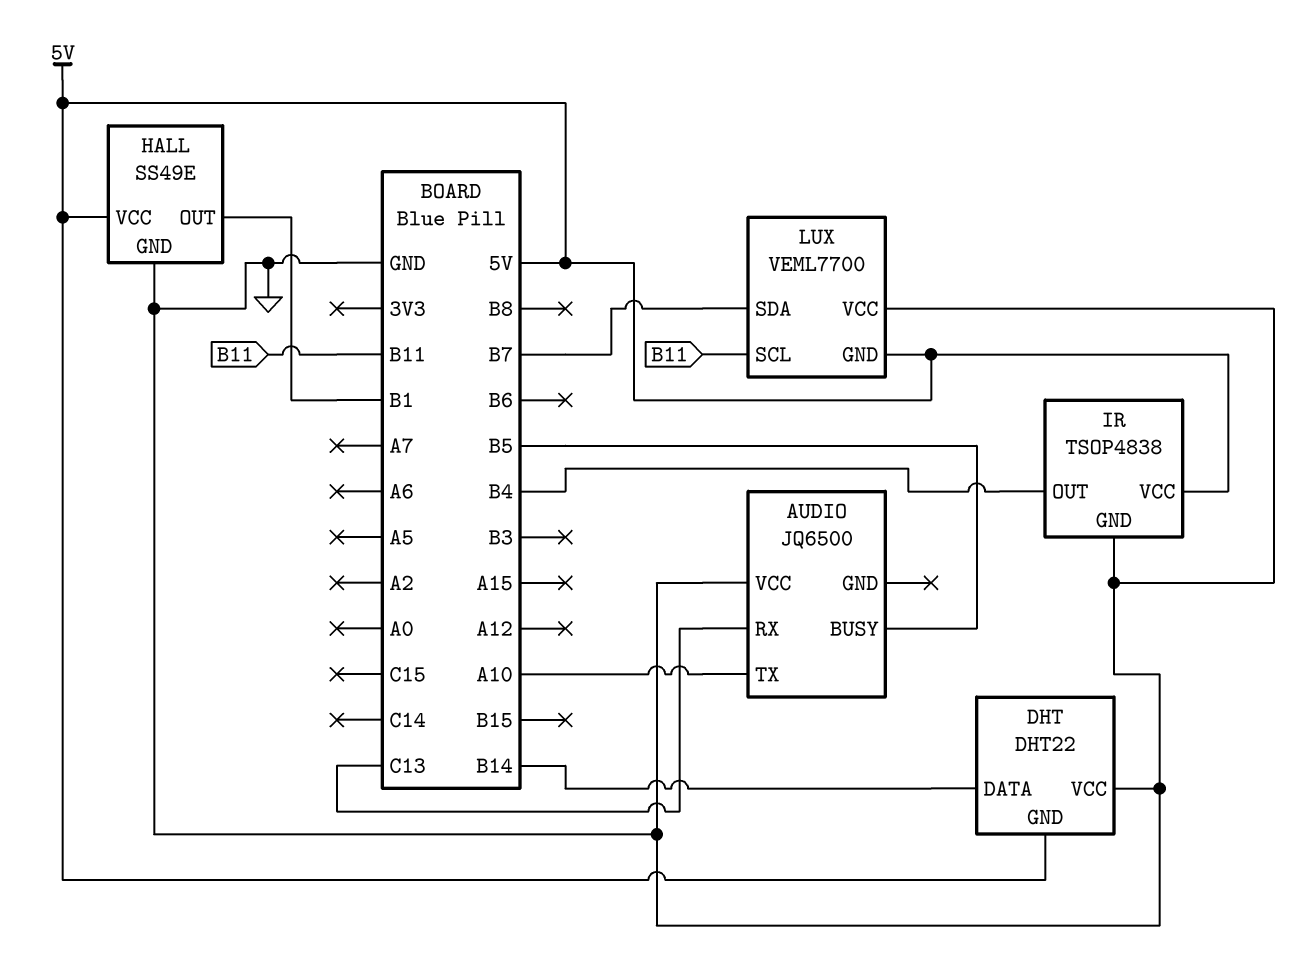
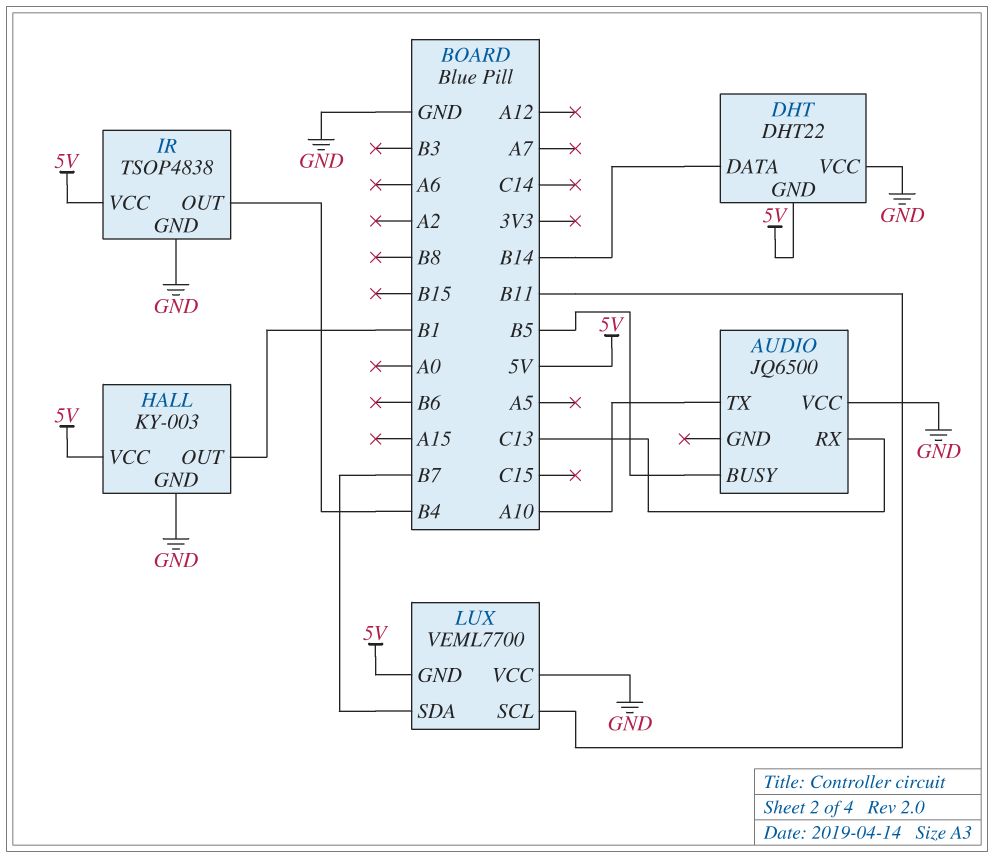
HALL: SS49E -> KY-003

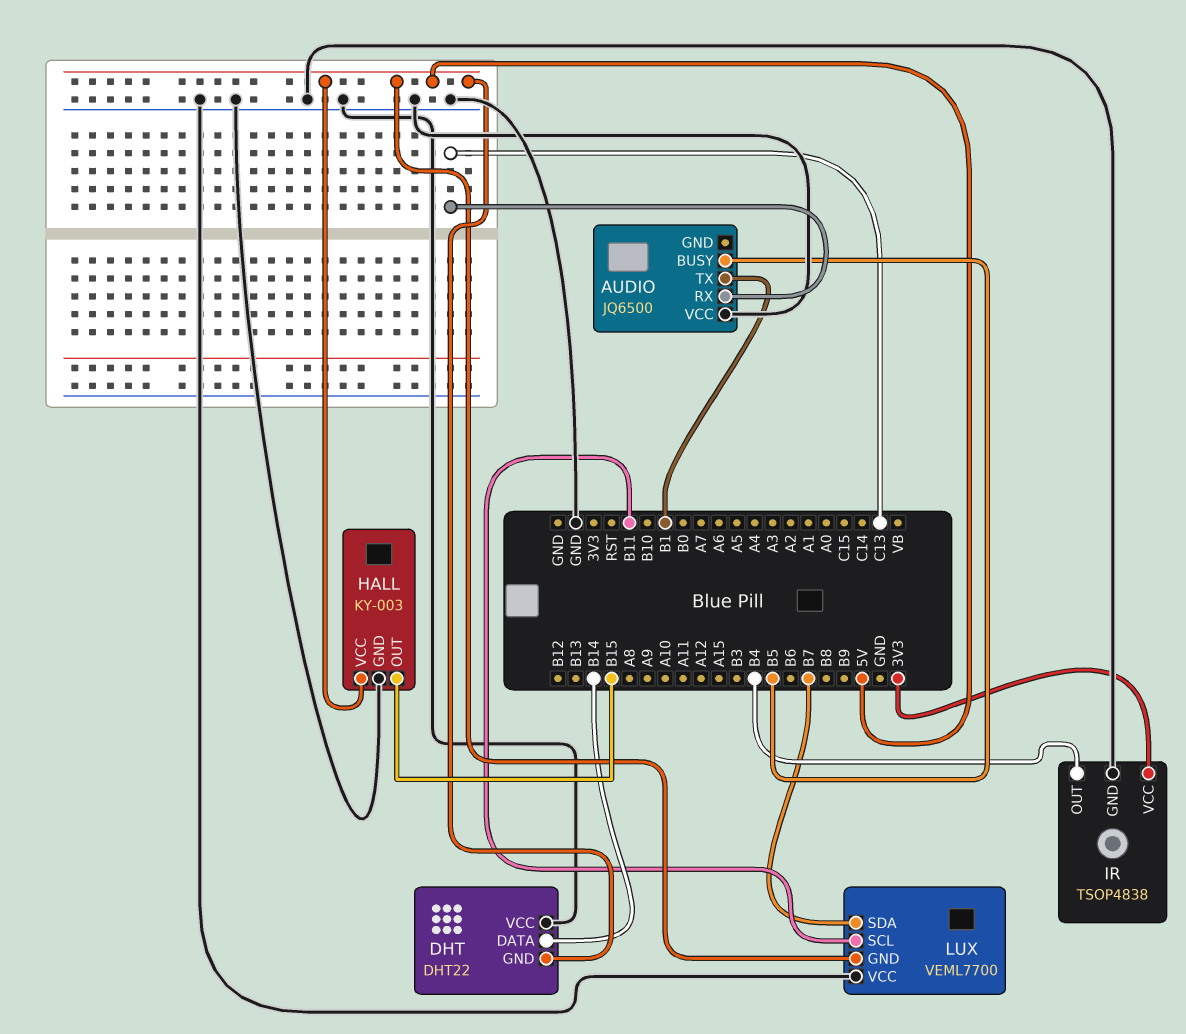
AUDIO pin TX: A10 -> B1
HALL pin OUT: B1 -> B15
IR pin VCC: 5V -> 3V3

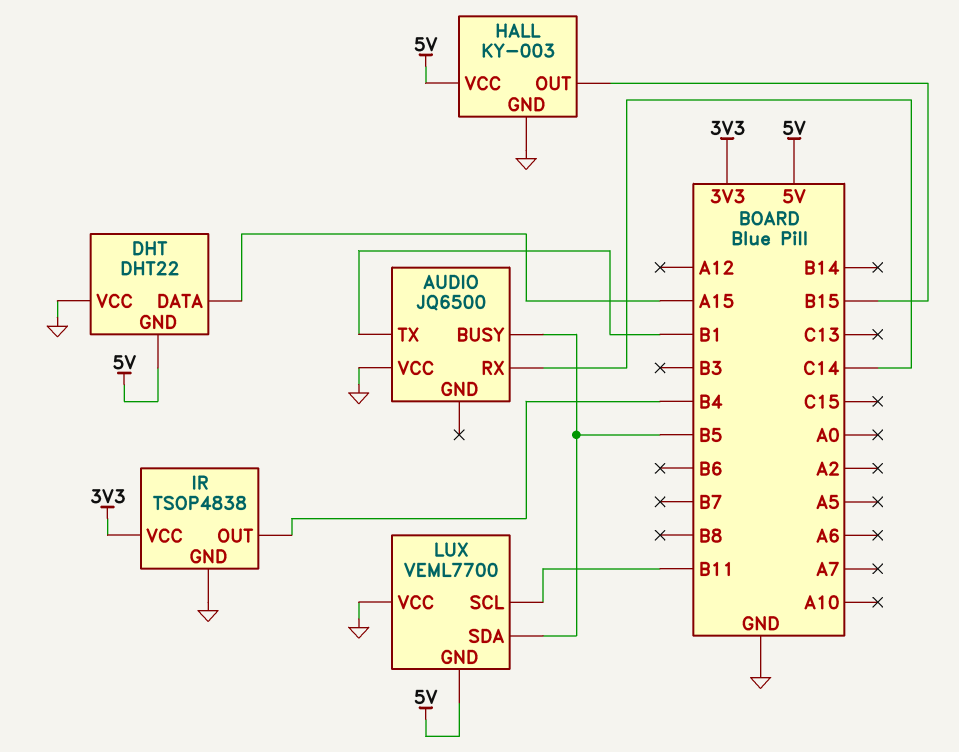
AUDIO pin RX: C13 -> C14
DHT pin DATA: B14 -> A15
LUX pin SDA: B7 -> B5

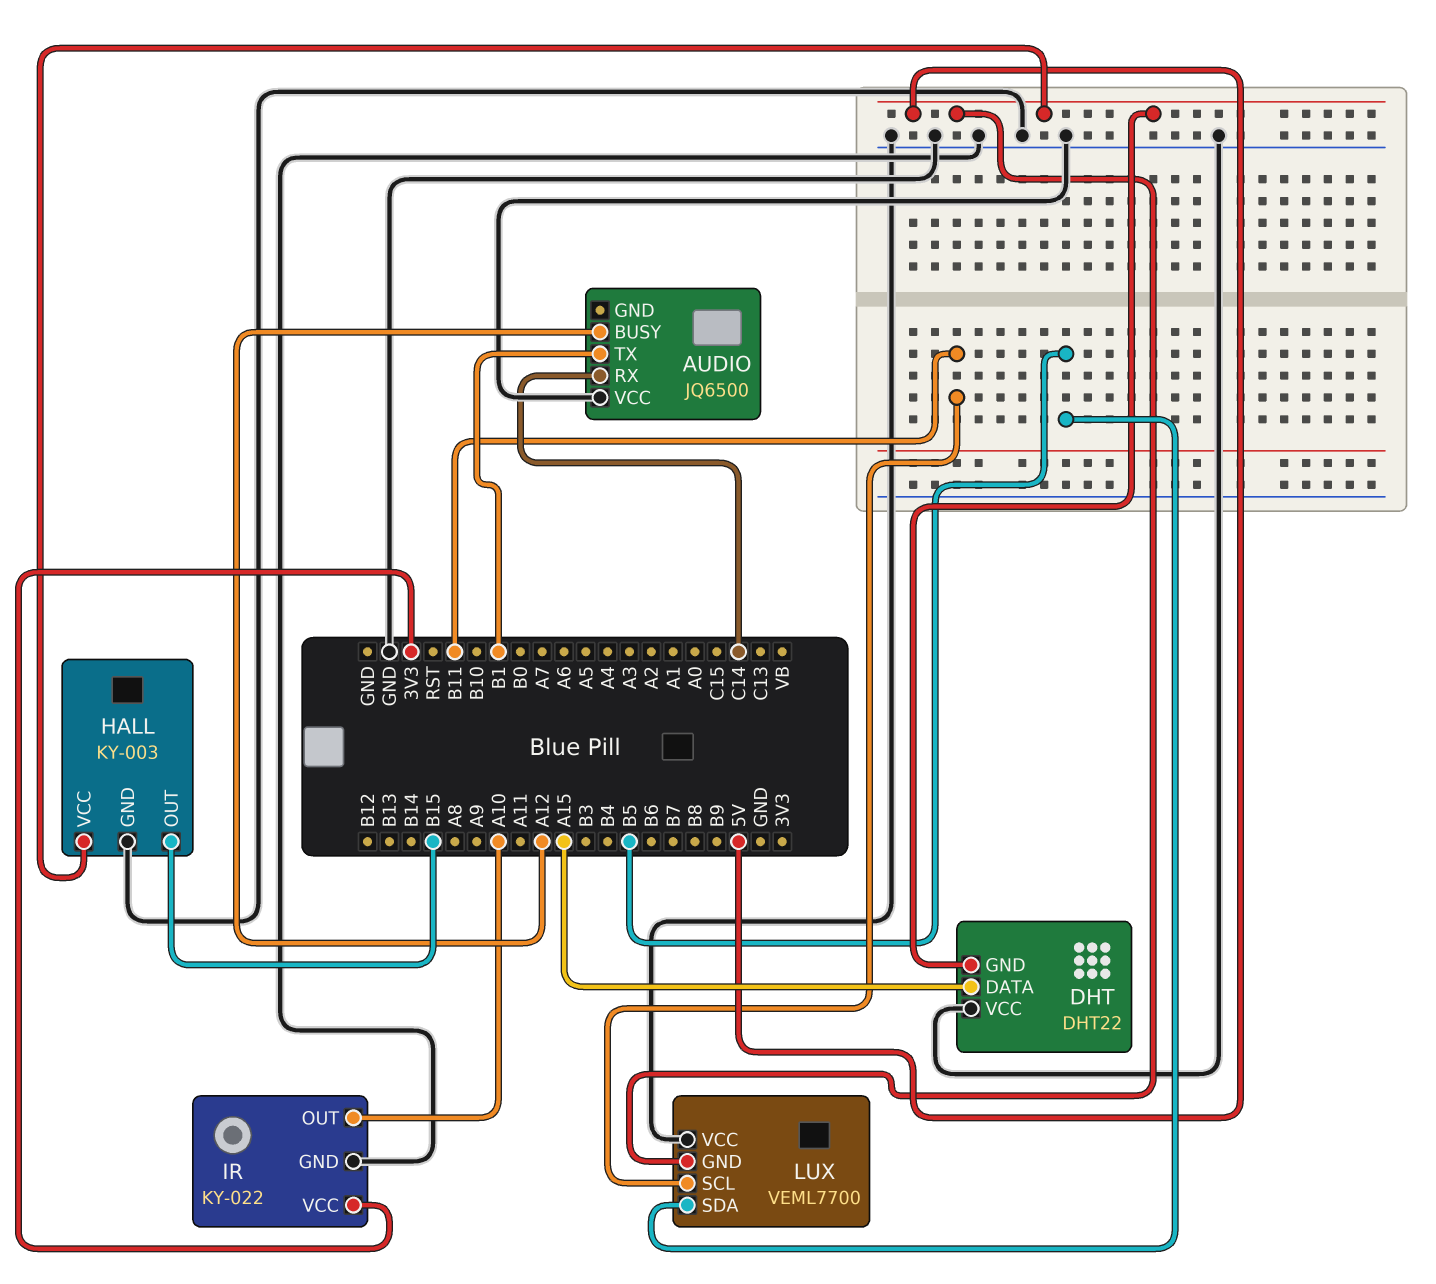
AUDIO pin BUSY: B5 -> A12
IR: TSOP4838 -> KY-022
IR pin OUT: B4 -> A10

